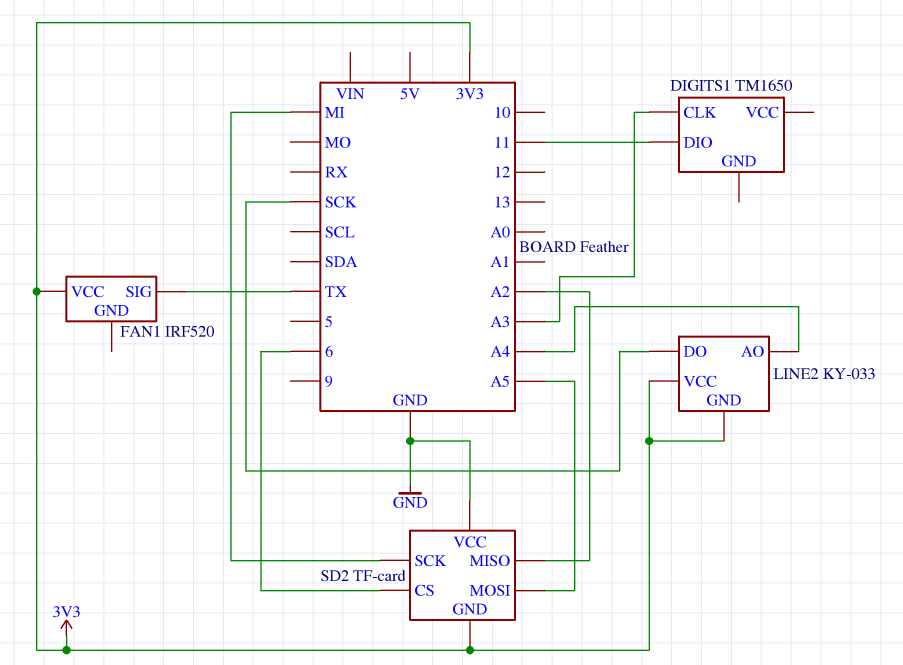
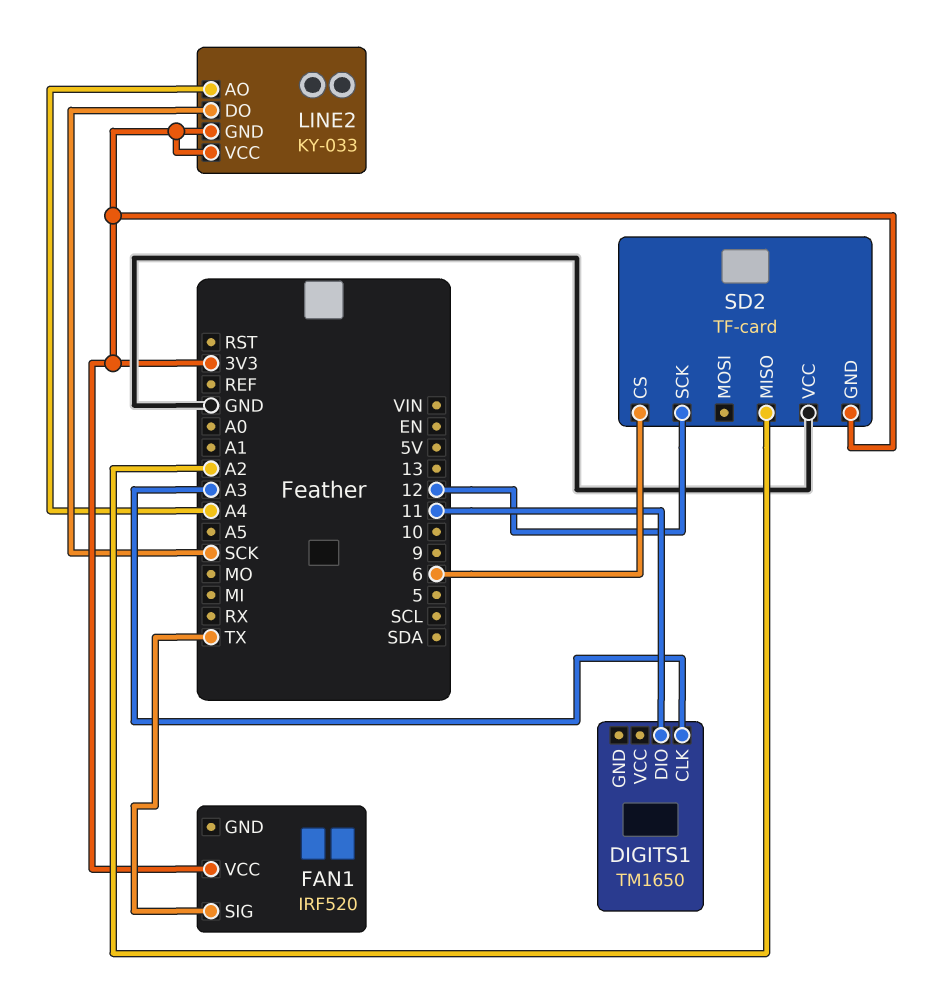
SD2 pin MOSI: A5 -> none
SD2 pin SCK: MI -> 12

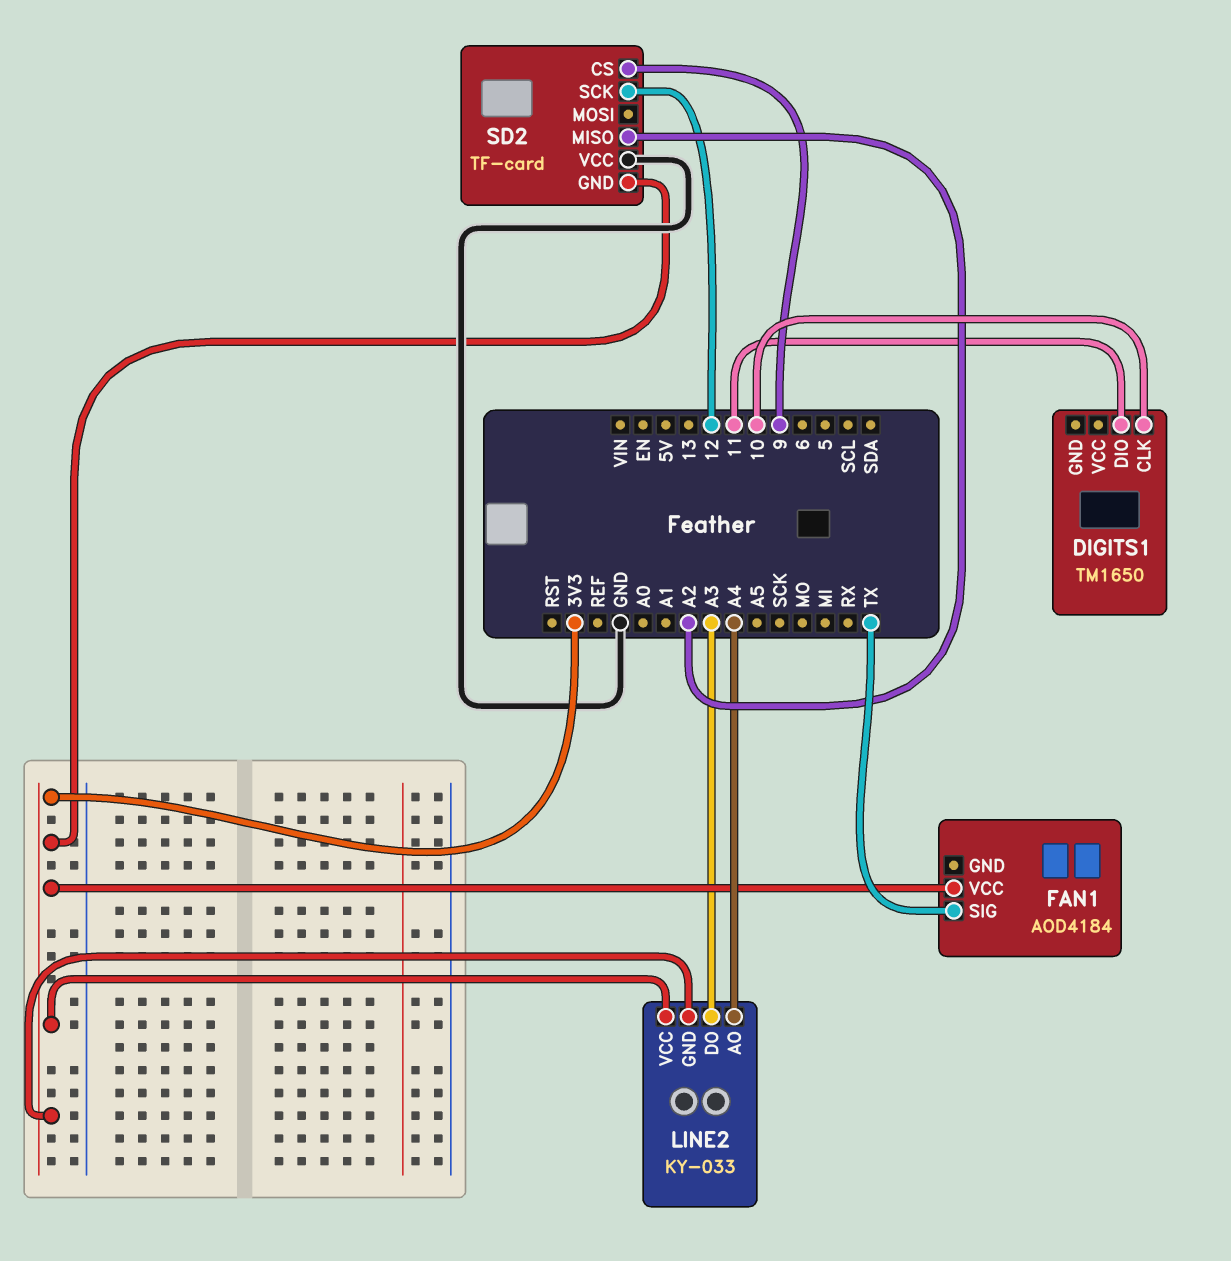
DIGITS1 pin CLK: A3 -> 10
FAN1: IRF520 -> AOD4184
LINE2 pin DO: SCK -> A3
SD2 pin CS: 6 -> 9

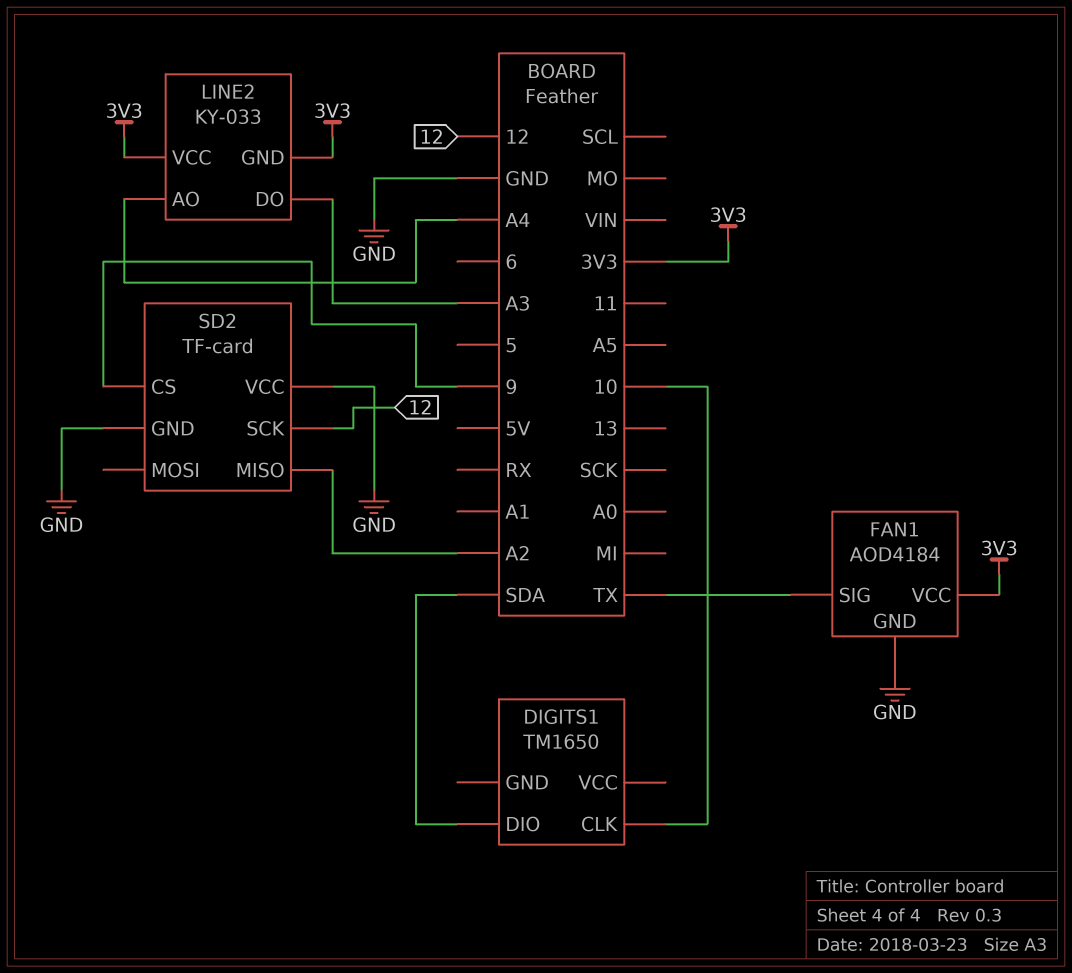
DIGITS1 pin DIO: 11 -> SDA
FAN1 pin GND: none -> GND
SD2 pin GND: 3V3 -> GND

